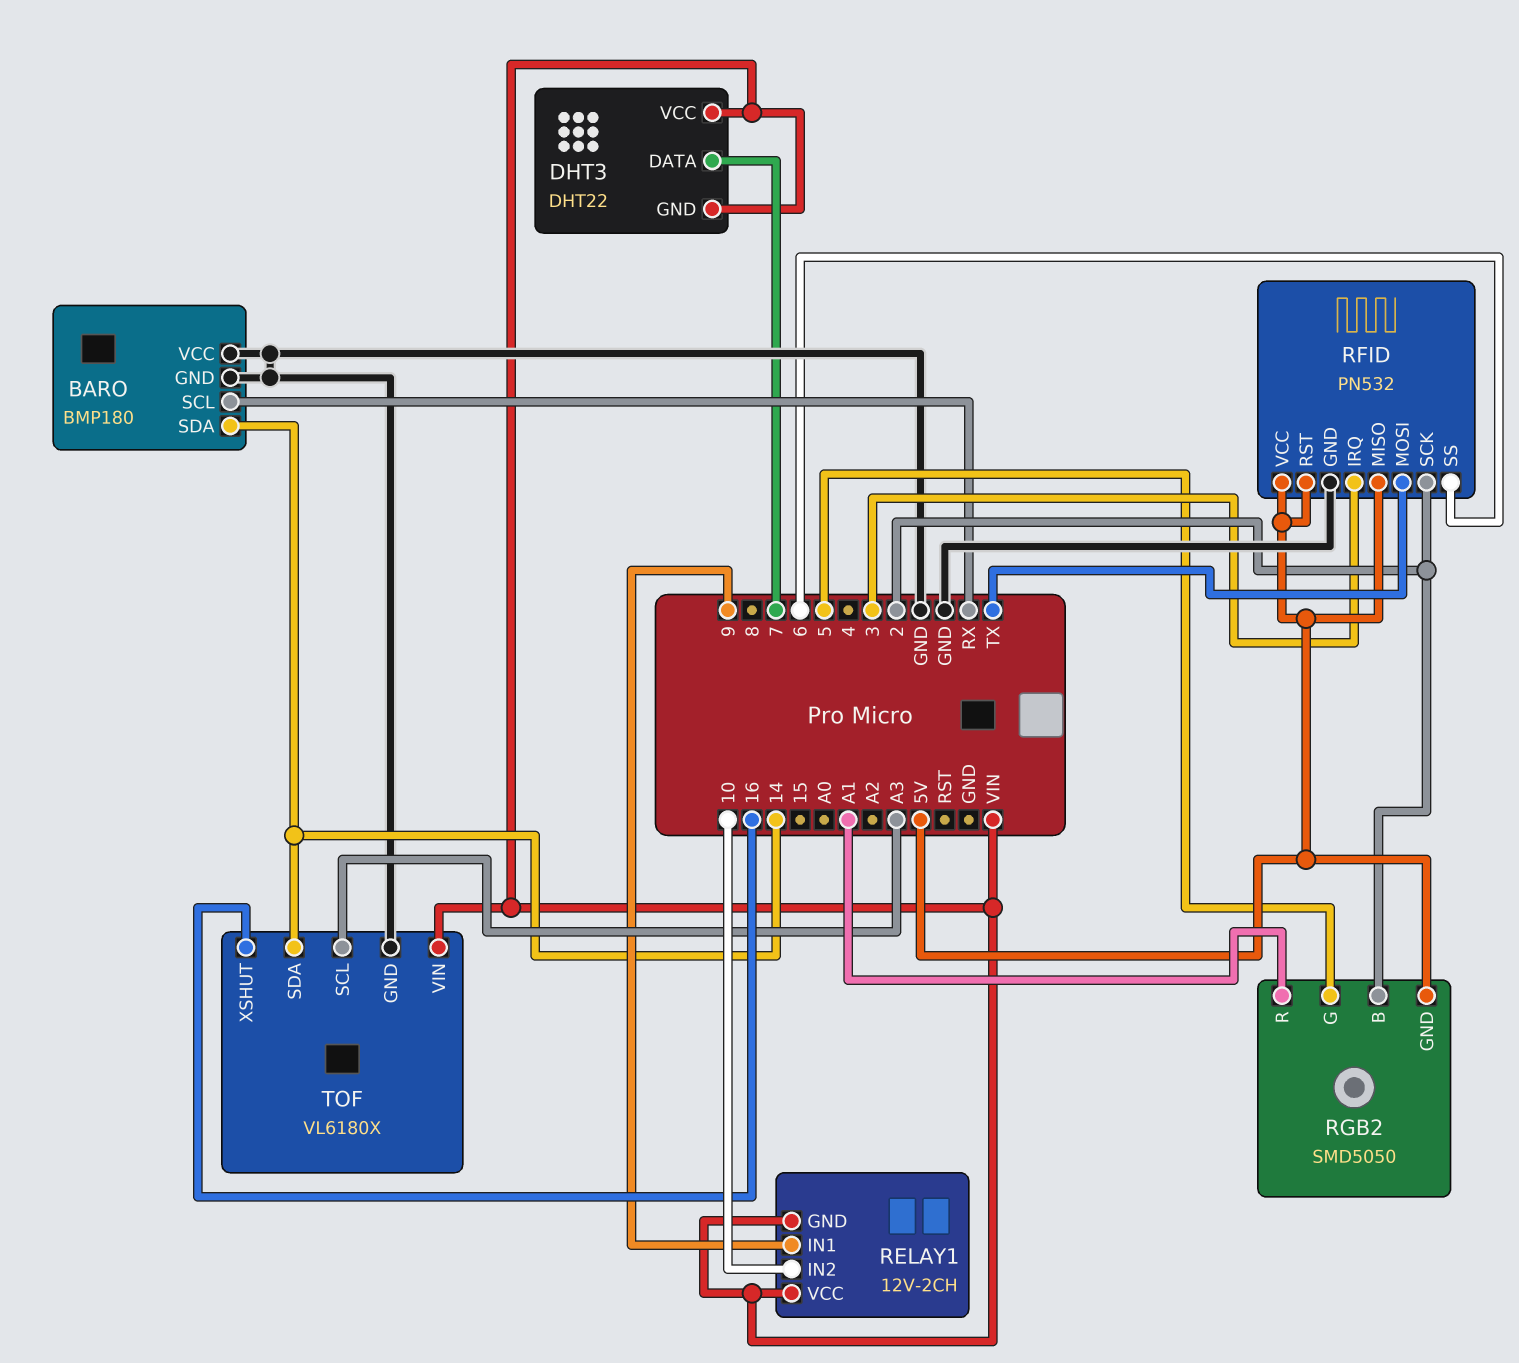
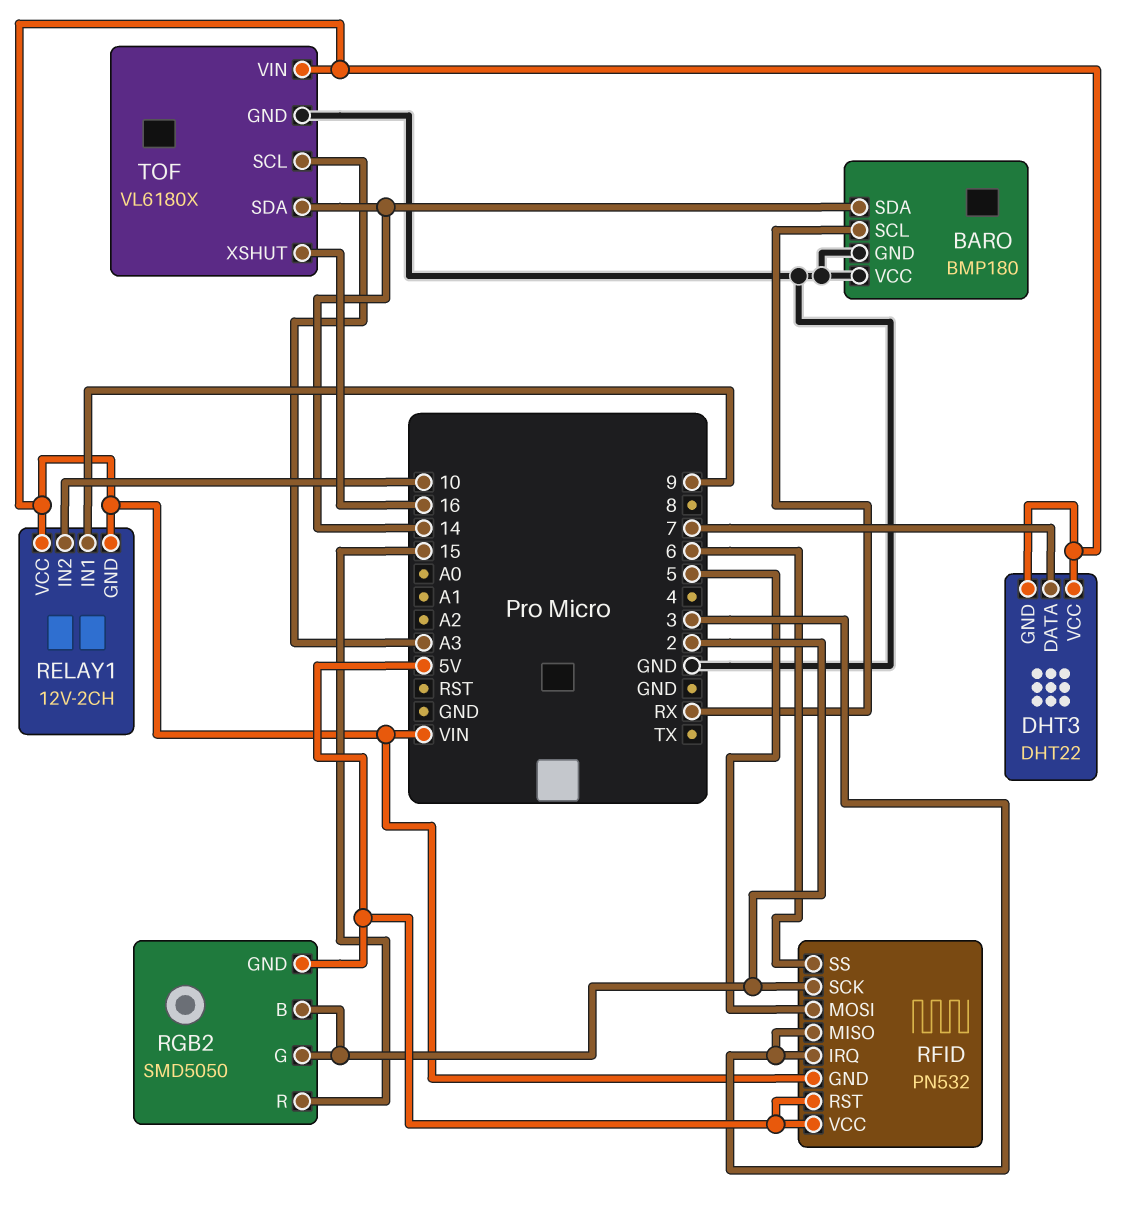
RFID pin GND: GND -> VIN
RFID pin MISO: 5V -> 3
RFID pin MOSI: TX -> 5
RGB2 pin G: 5 -> 2
RGB2 pin R: A1 -> 15

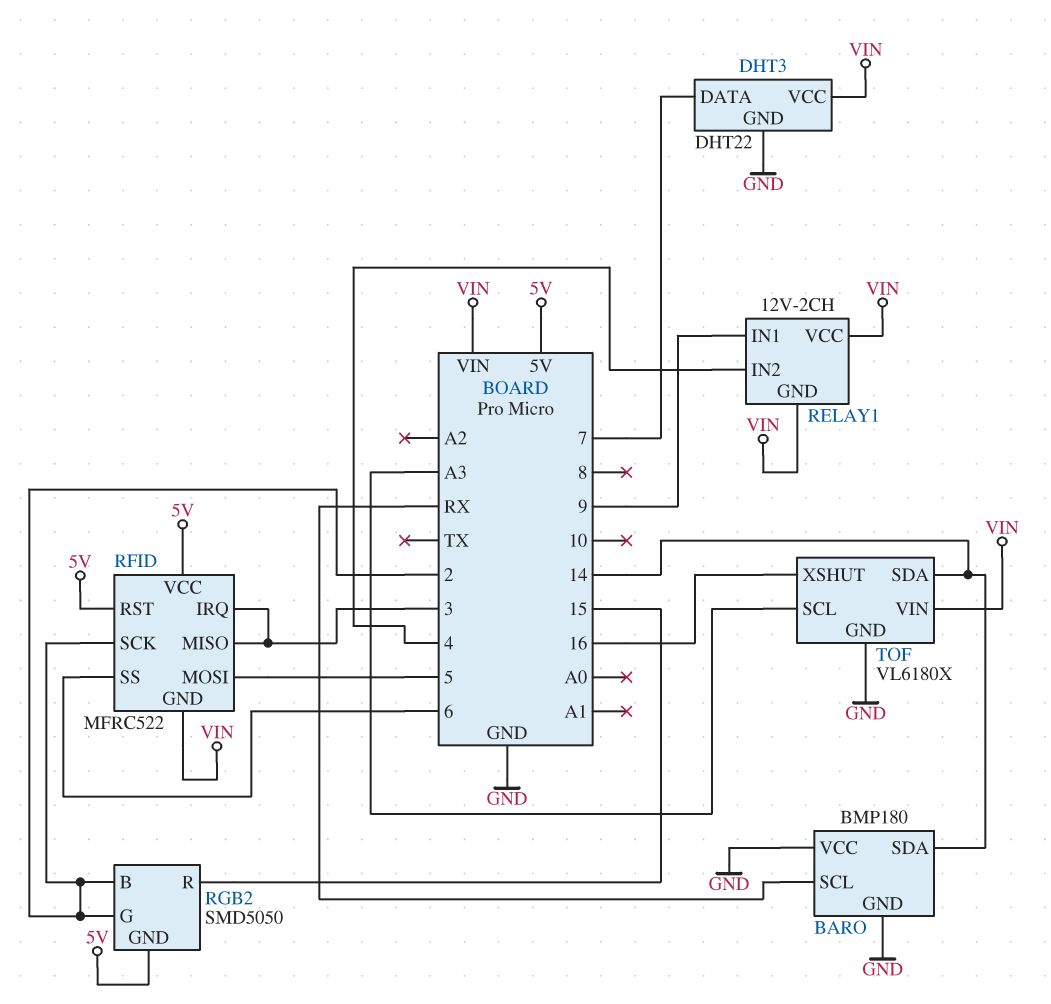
DHT3 pin GND: VIN -> GND
RELAY1 pin IN2: 10 -> 4
RFID: PN532 -> MFRC522

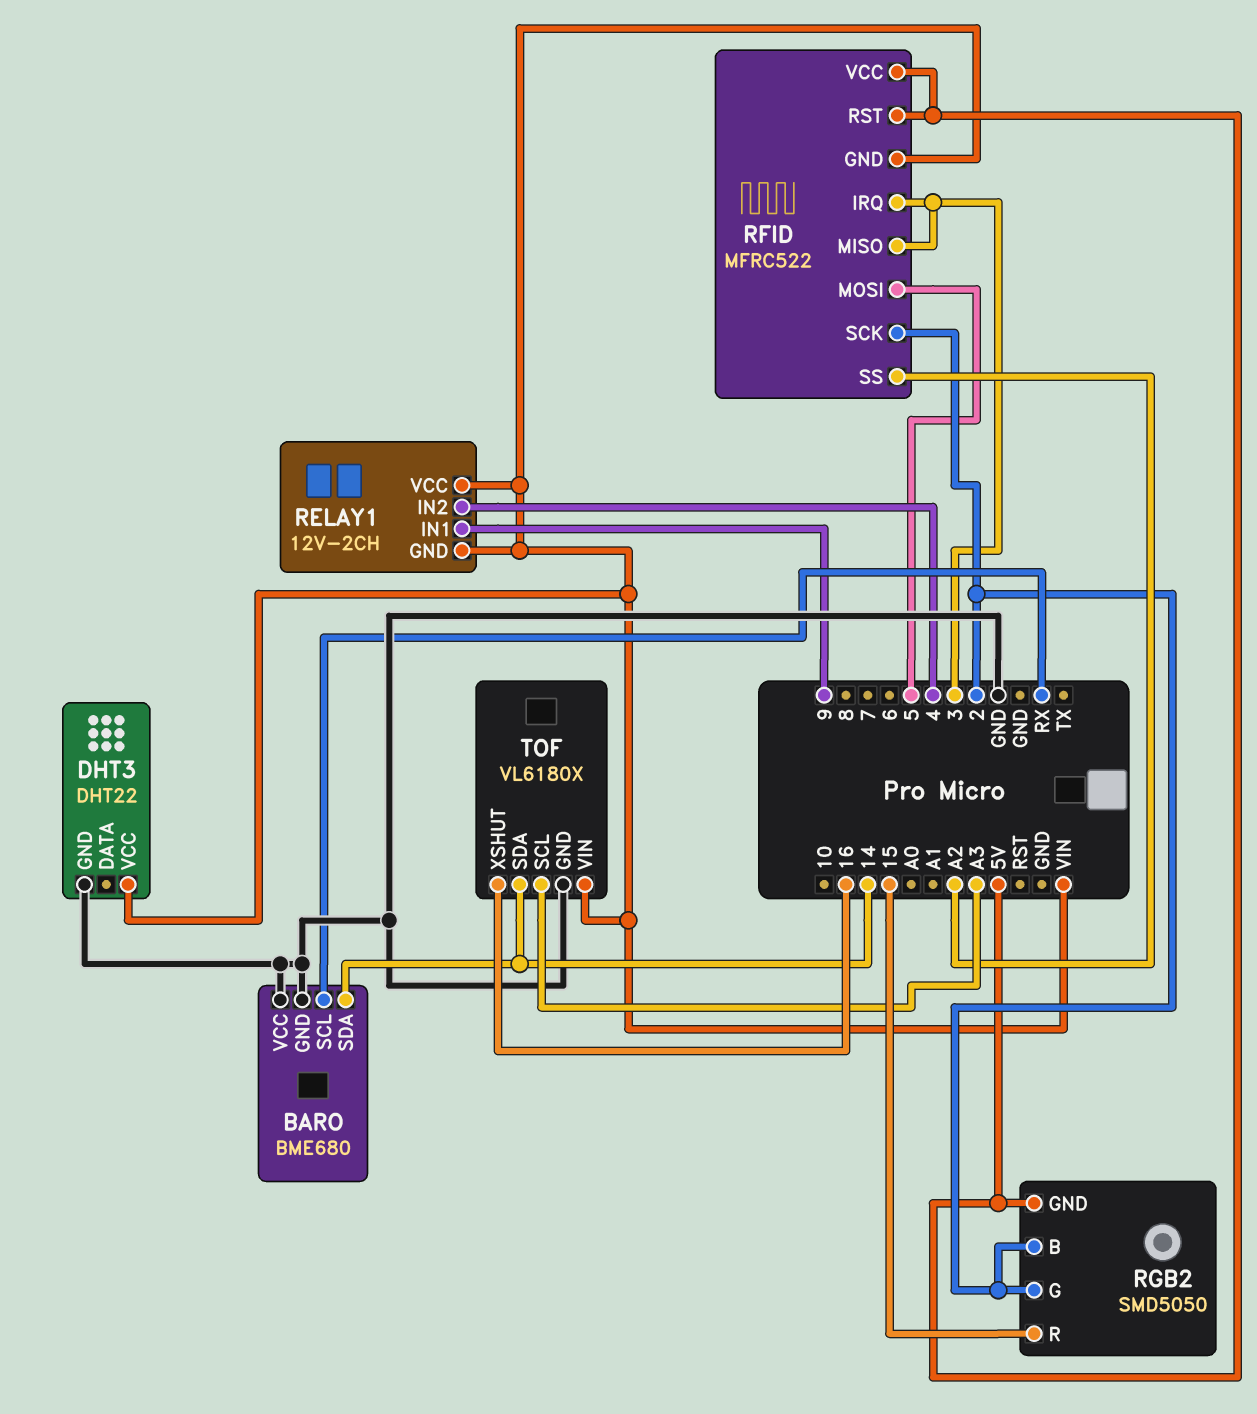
BARO: BMP180 -> BME680
DHT3 pin DATA: 7 -> none
RFID pin SS: 6 -> A2

